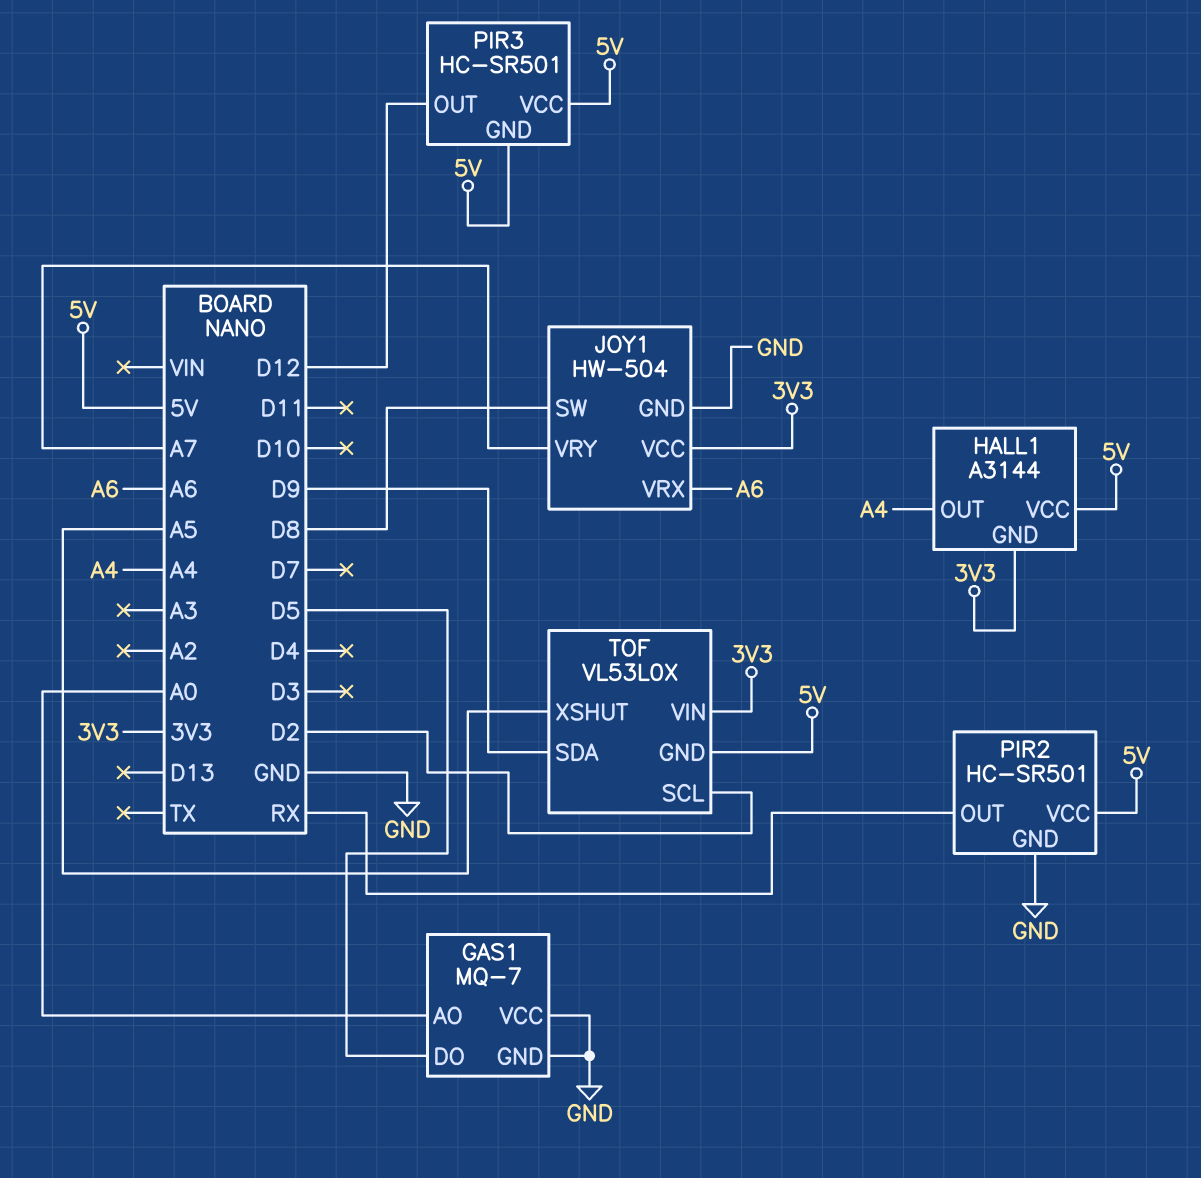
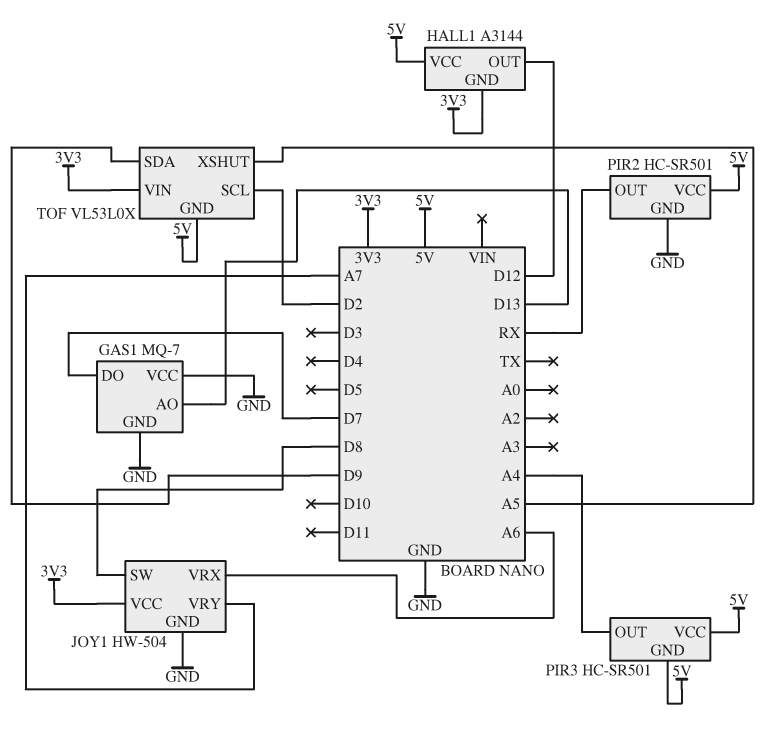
GAS1 pin AO: A0 -> D13
GAS1 pin DO: D5 -> D7
HALL1 pin OUT: A4 -> D12
PIR3 pin OUT: D12 -> A4

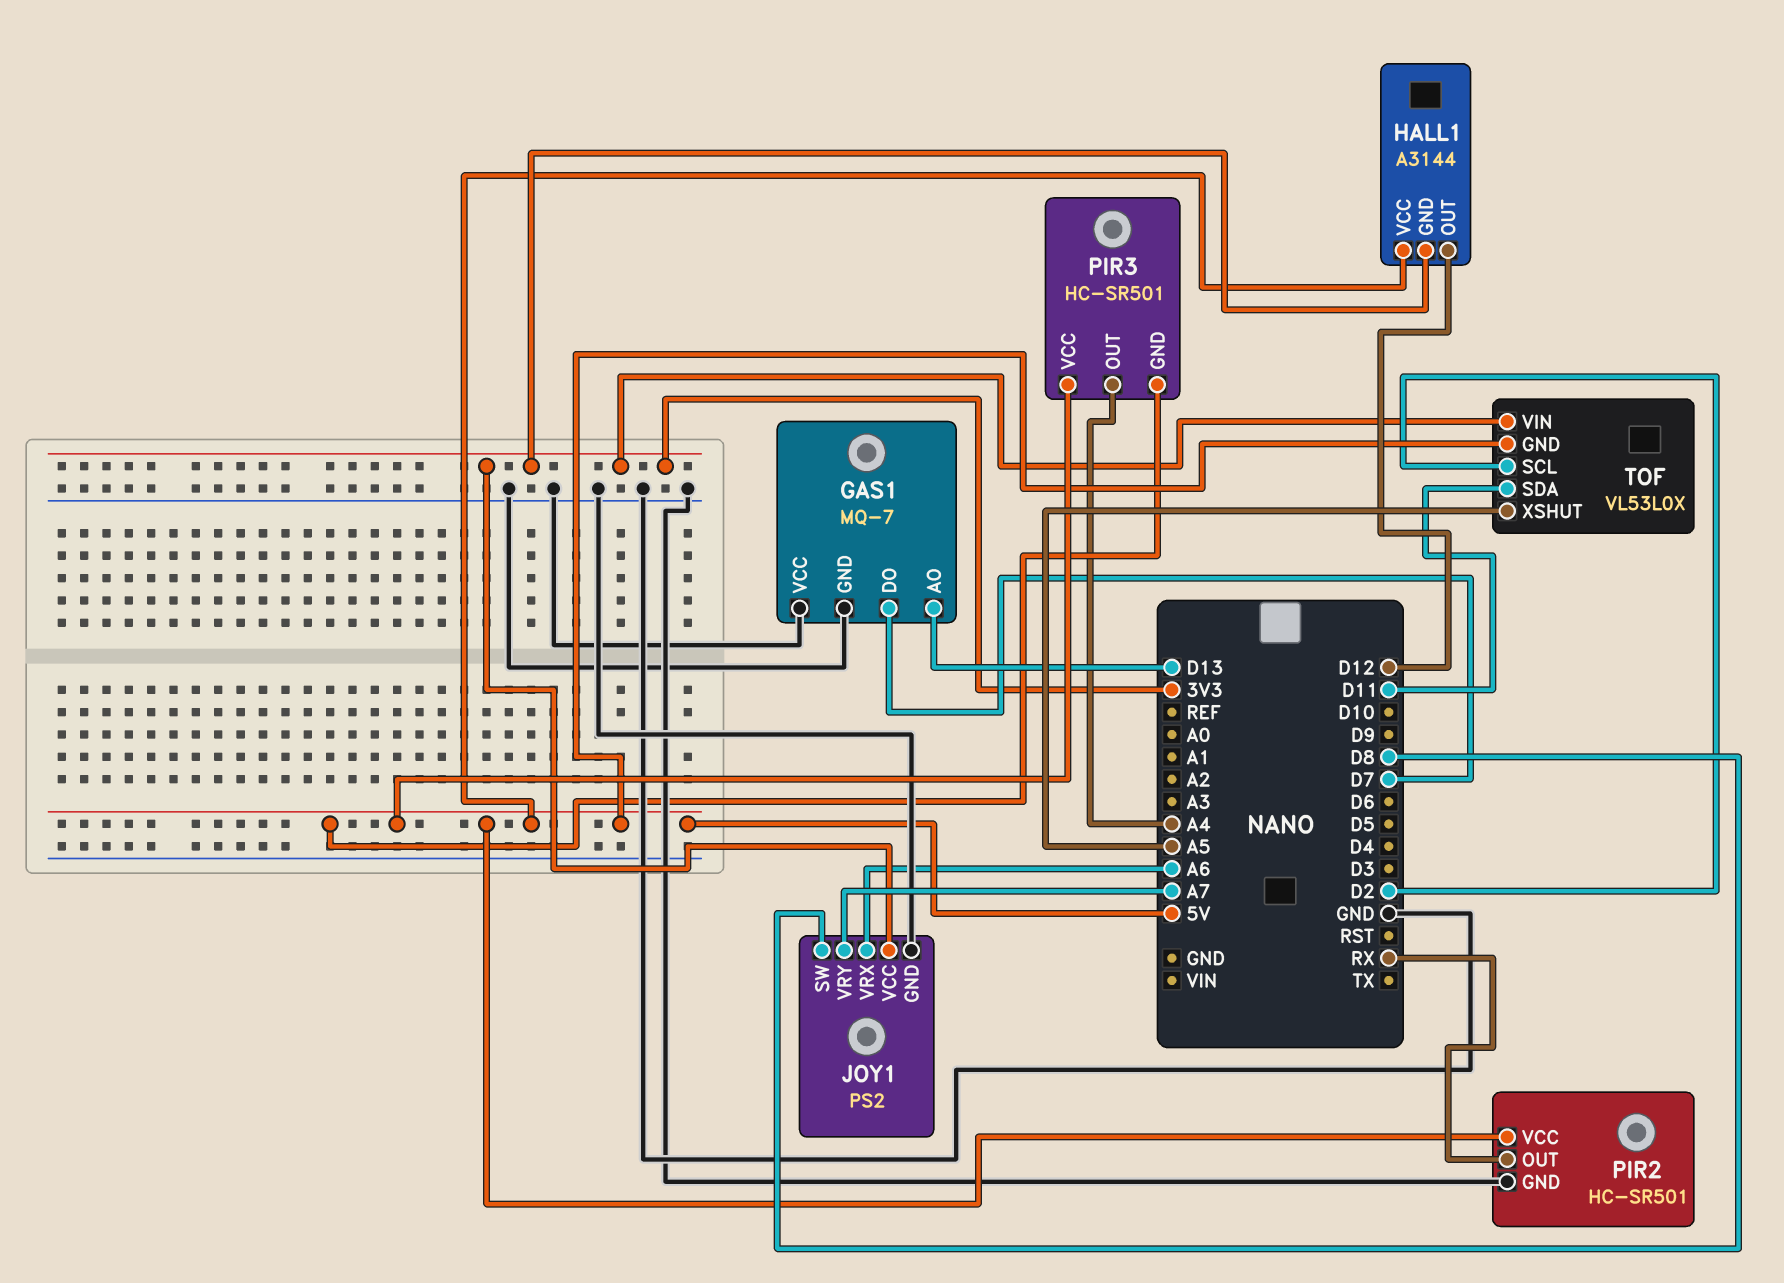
JOY1: HW-504 -> PS2
TOF pin SDA: D9 -> D11

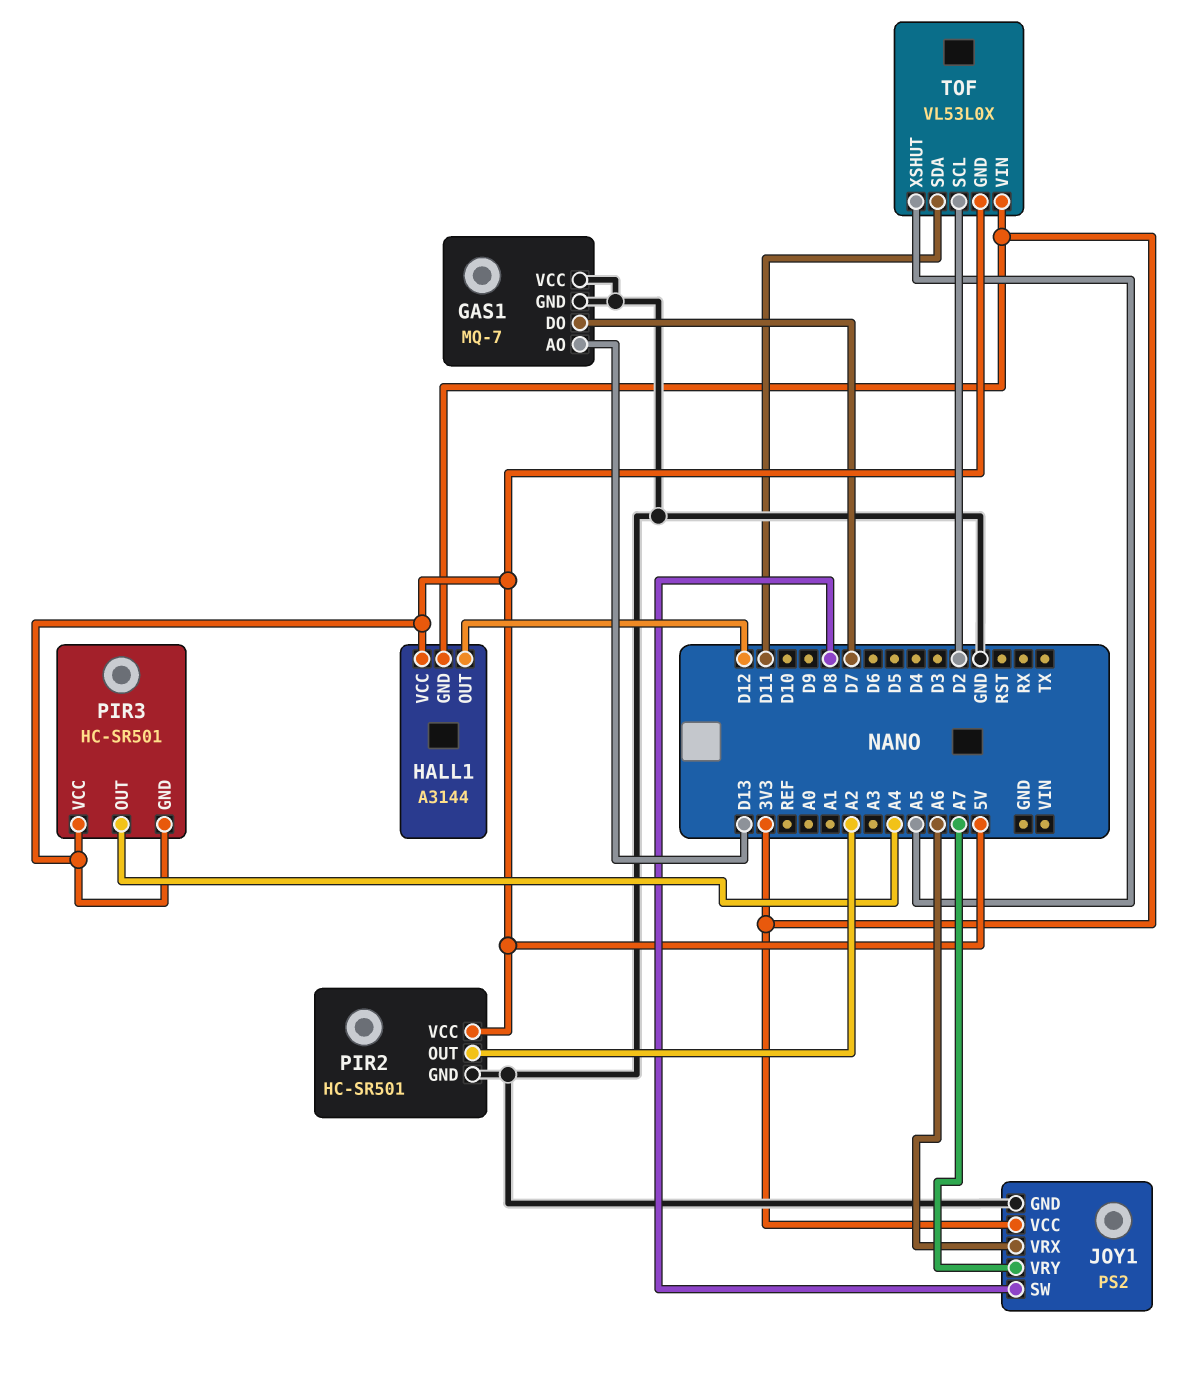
PIR2 pin OUT: RX -> A2

